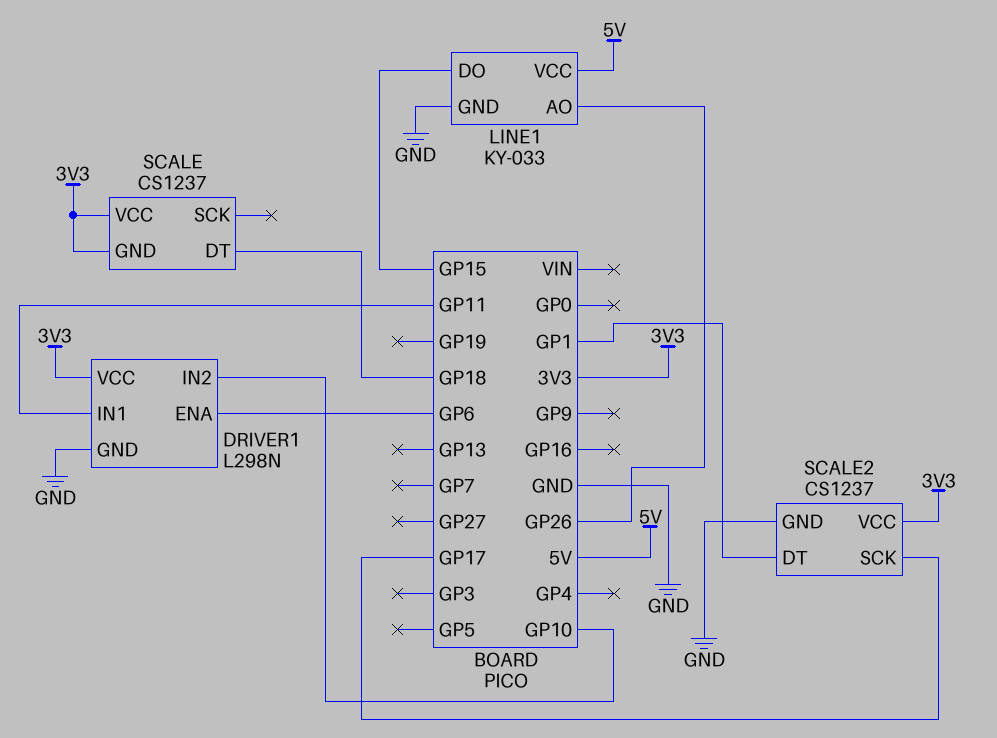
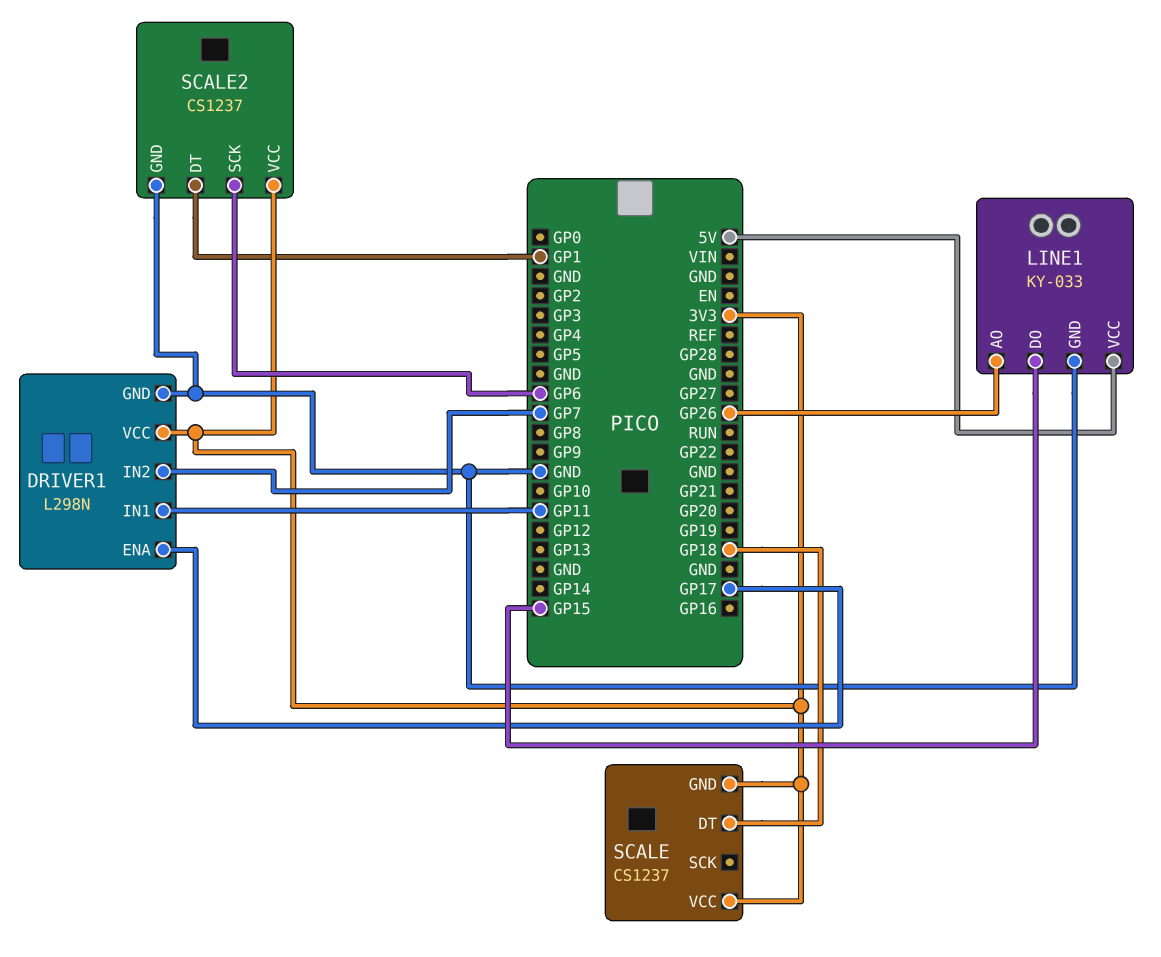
DRIVER1 pin ENA: GP6 -> GP17
DRIVER1 pin IN2: GP10 -> GP7
SCALE2 pin SCK: GP17 -> GP6

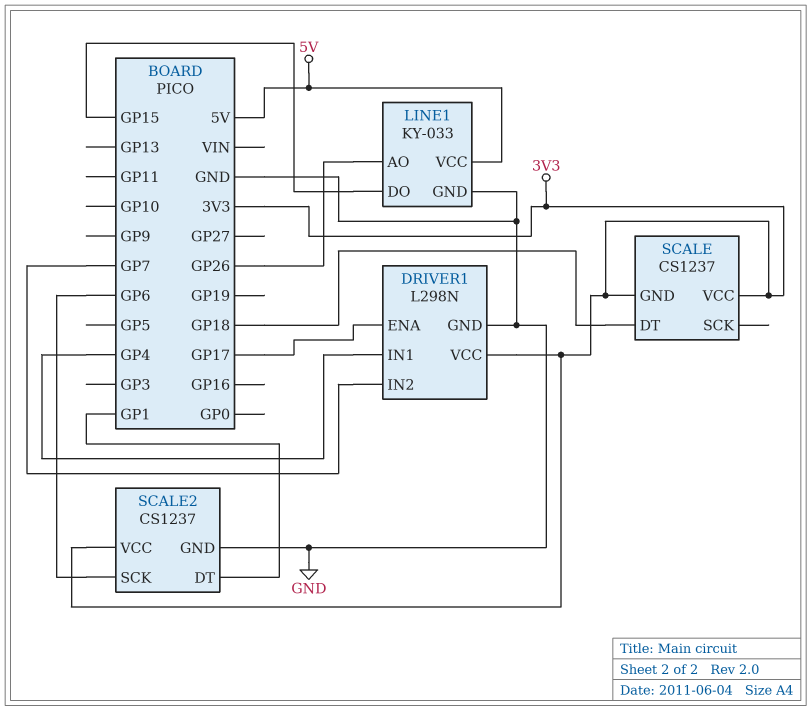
DRIVER1 pin IN1: GP11 -> GP4

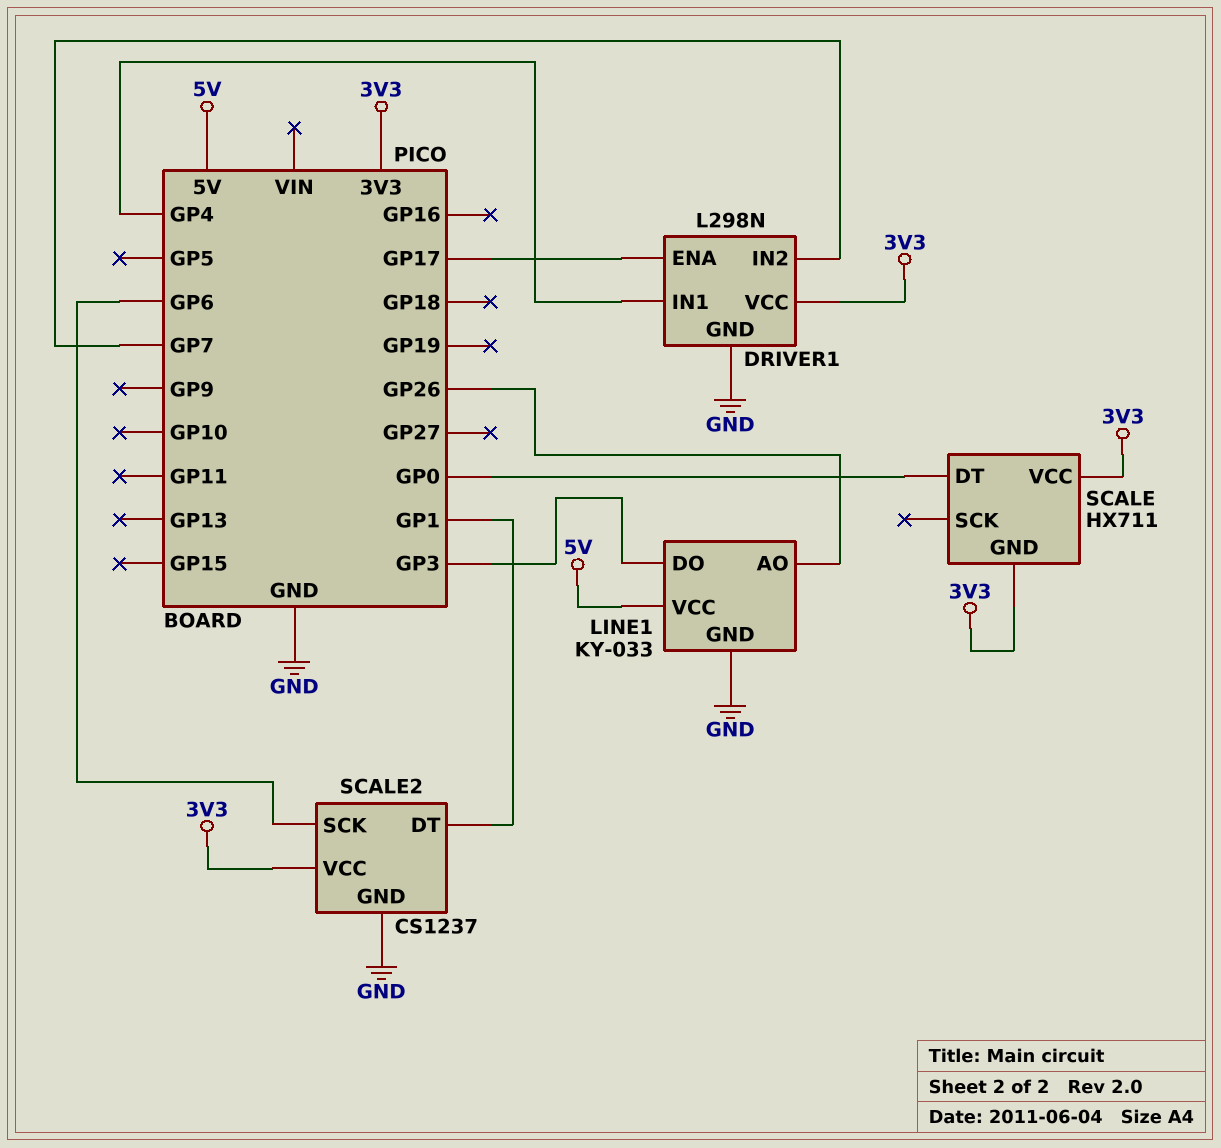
LINE1 pin DO: GP15 -> GP3
SCALE: CS1237 -> HX711
SCALE pin DT: GP18 -> GP0

